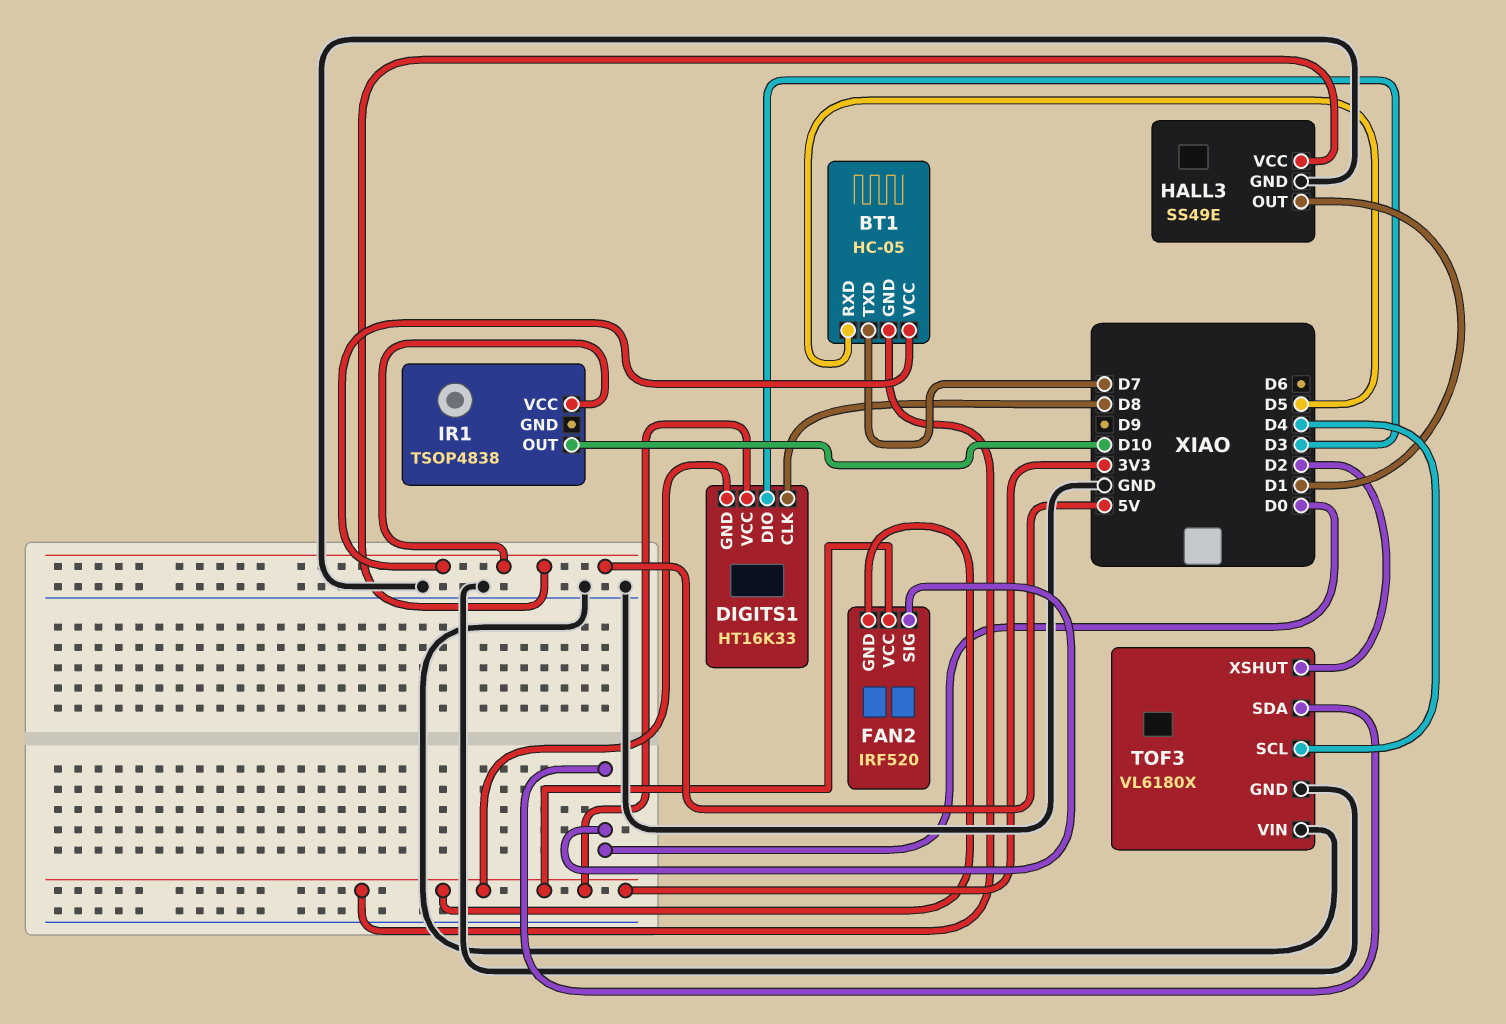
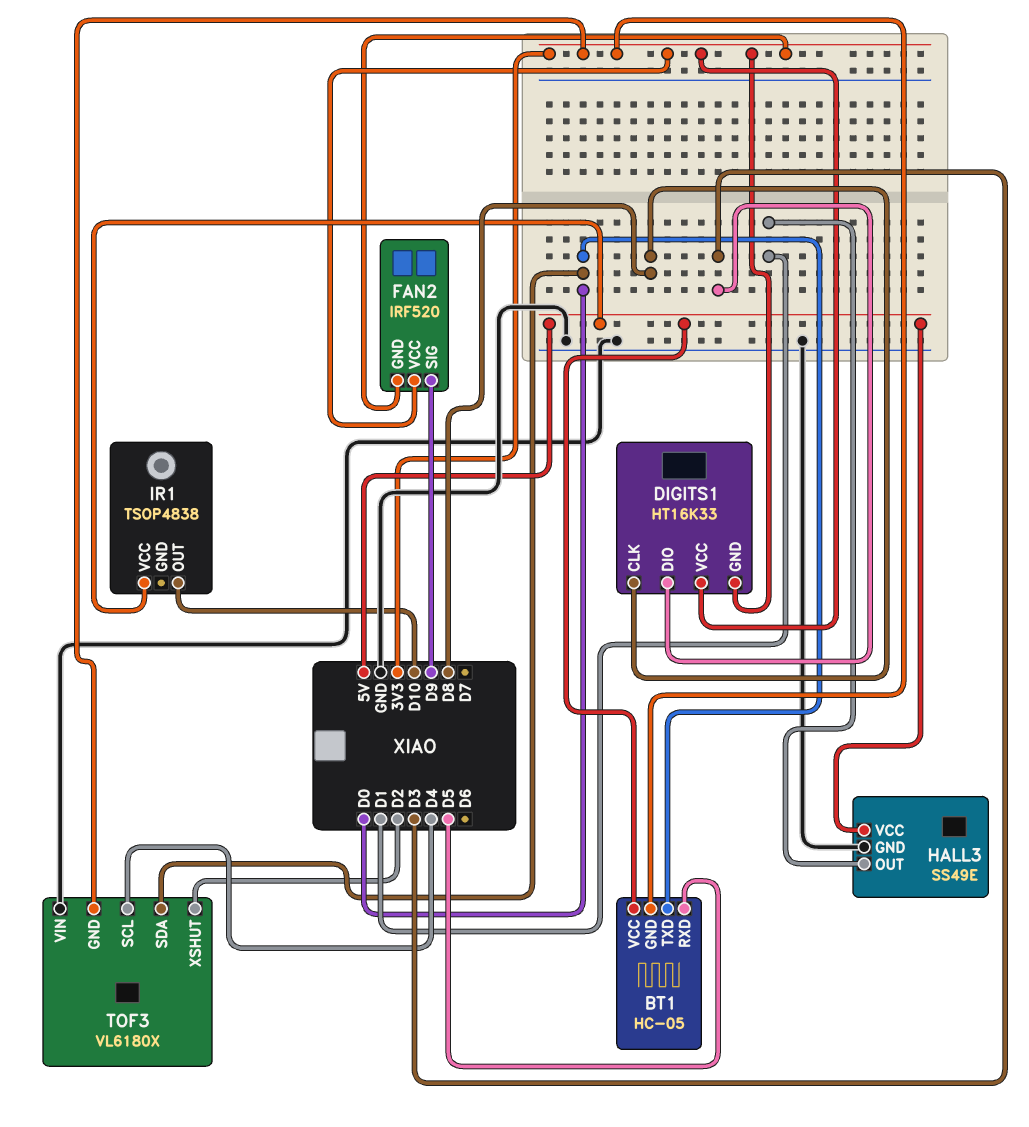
BT1 pin TXD: D7 -> D0
FAN2 pin SIG: D0 -> D9
TOF3 pin GND: GND -> 3V3

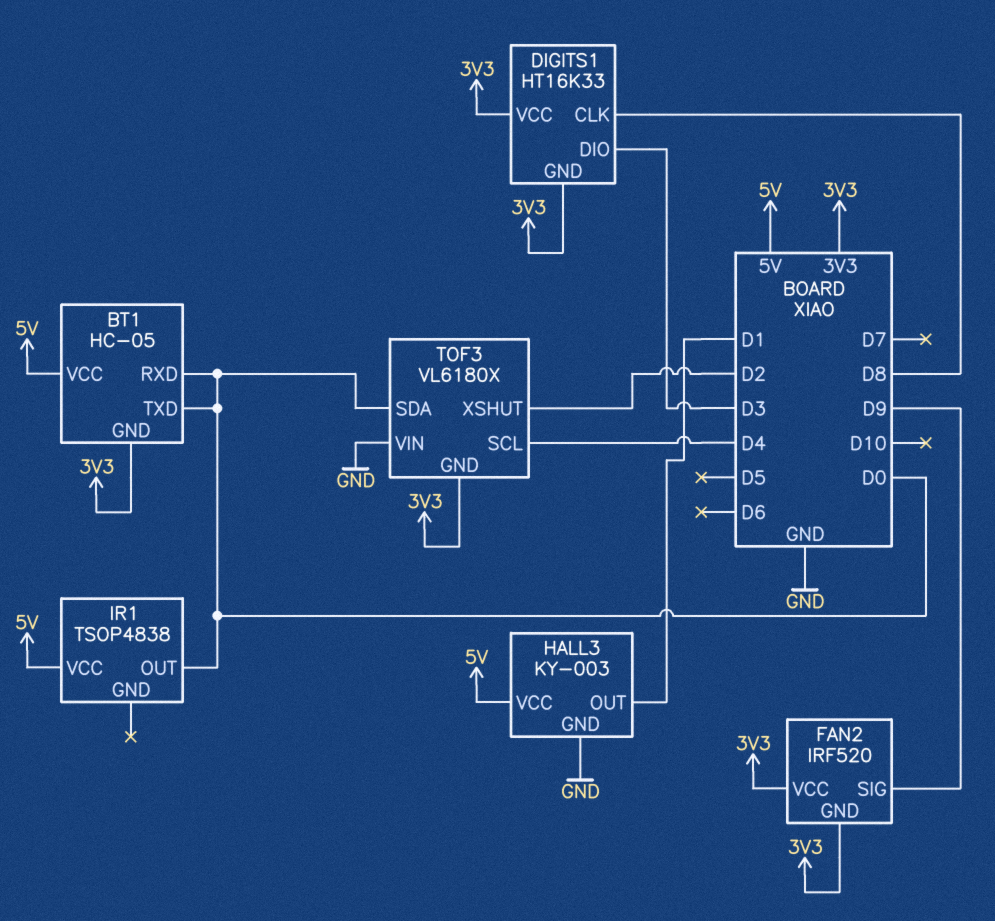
BT1 pin RXD: D5 -> D0
HALL3: SS49E -> KY-003
IR1 pin OUT: D10 -> D0

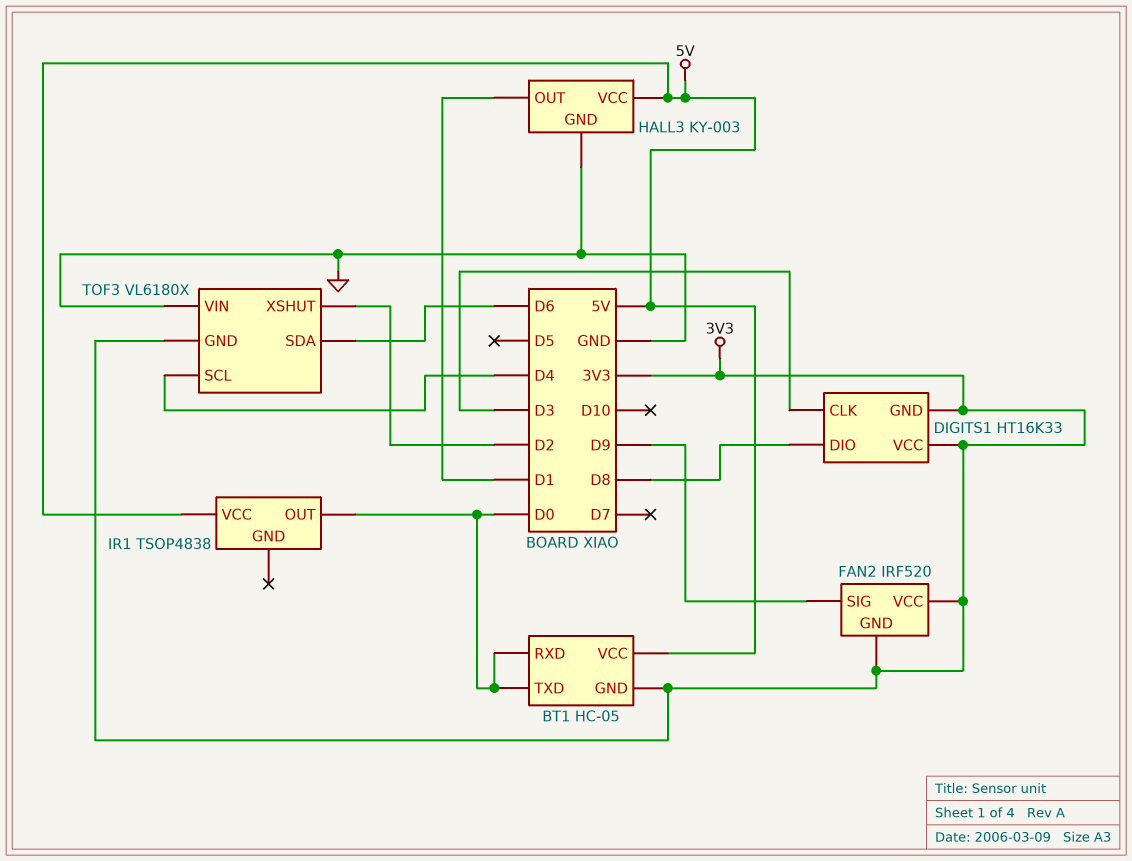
DIGITS1 pin CLK: D8 -> D3
DIGITS1 pin DIO: D3 -> D8
TOF3 pin SDA: D0 -> D6

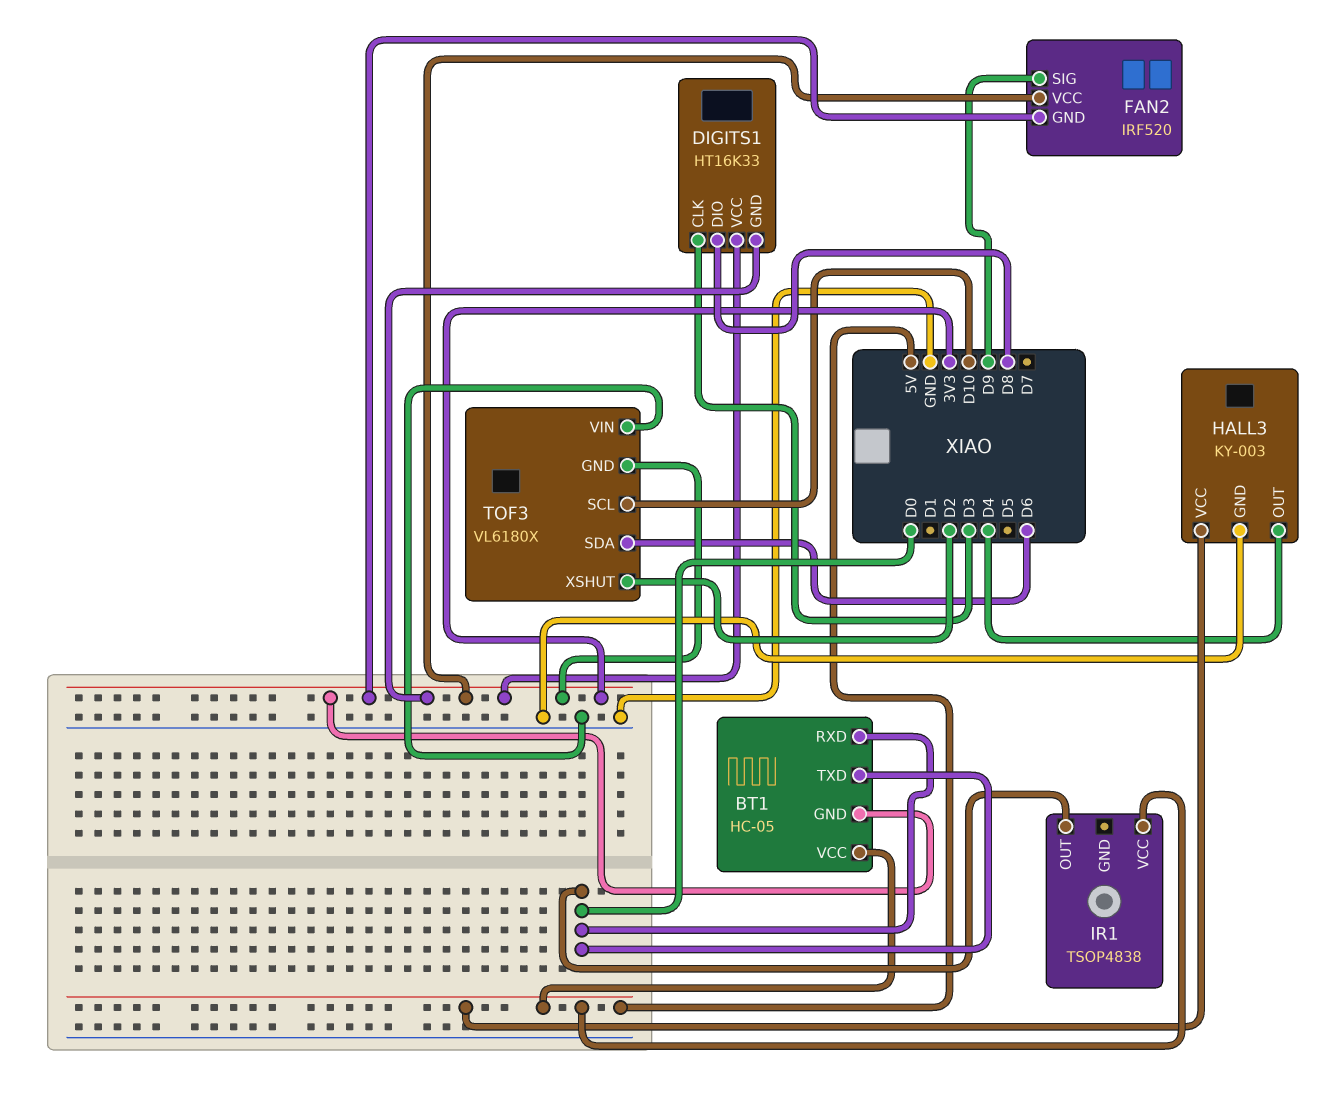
HALL3 pin OUT: D1 -> D4
TOF3 pin SCL: D4 -> D10

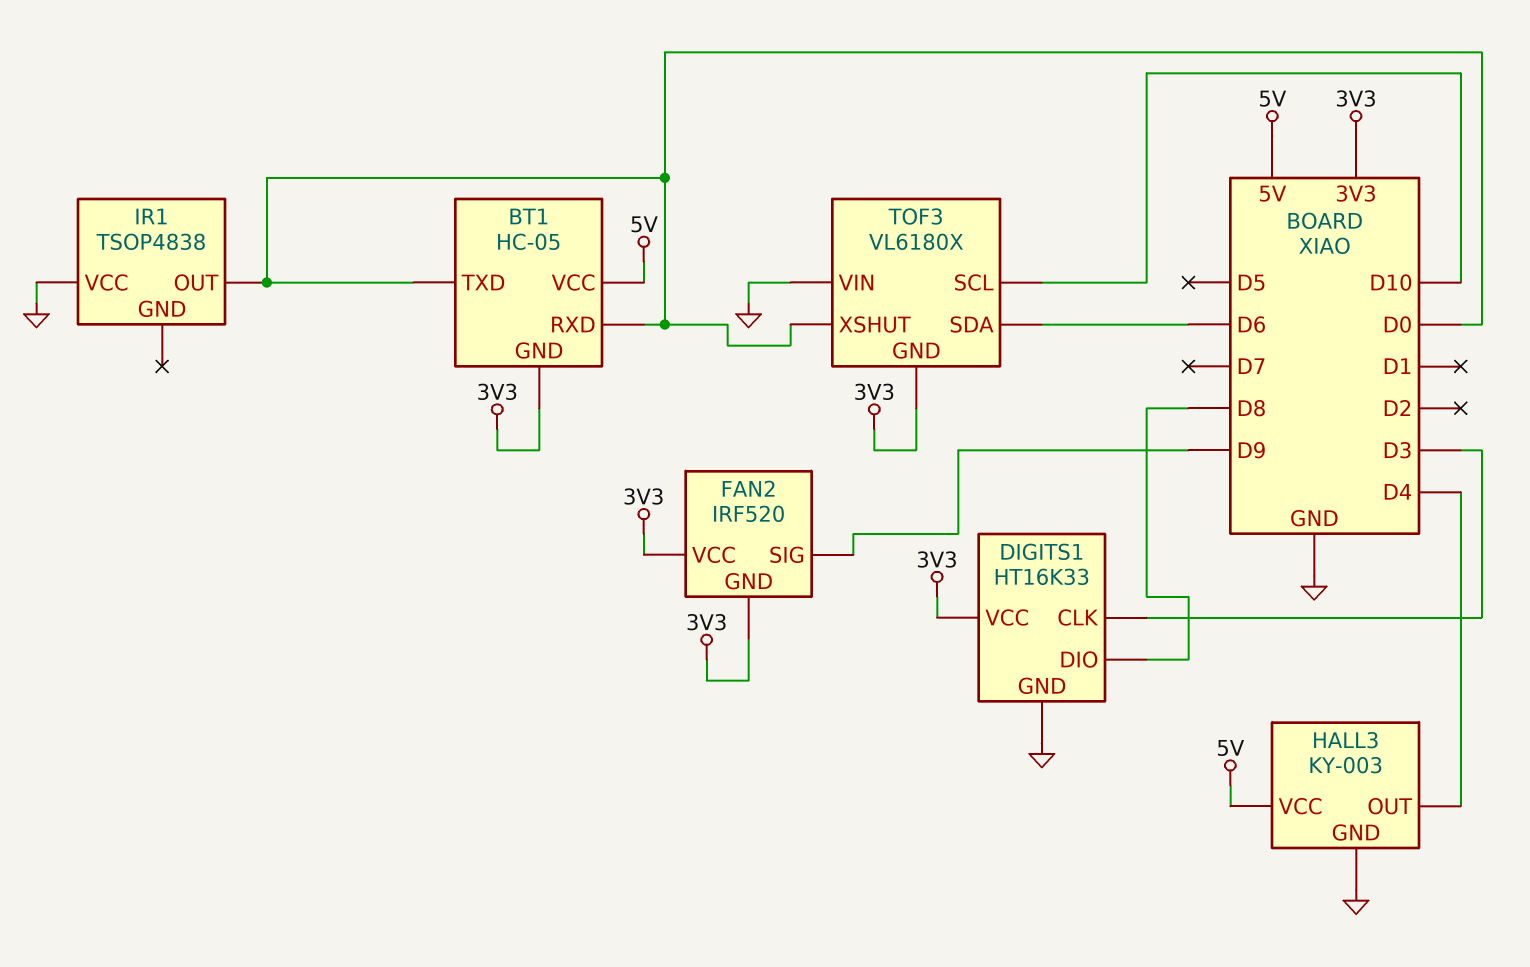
DIGITS1 pin GND: 3V3 -> GND
IR1 pin VCC: 5V -> GND
TOF3 pin XSHUT: D2 -> D0

